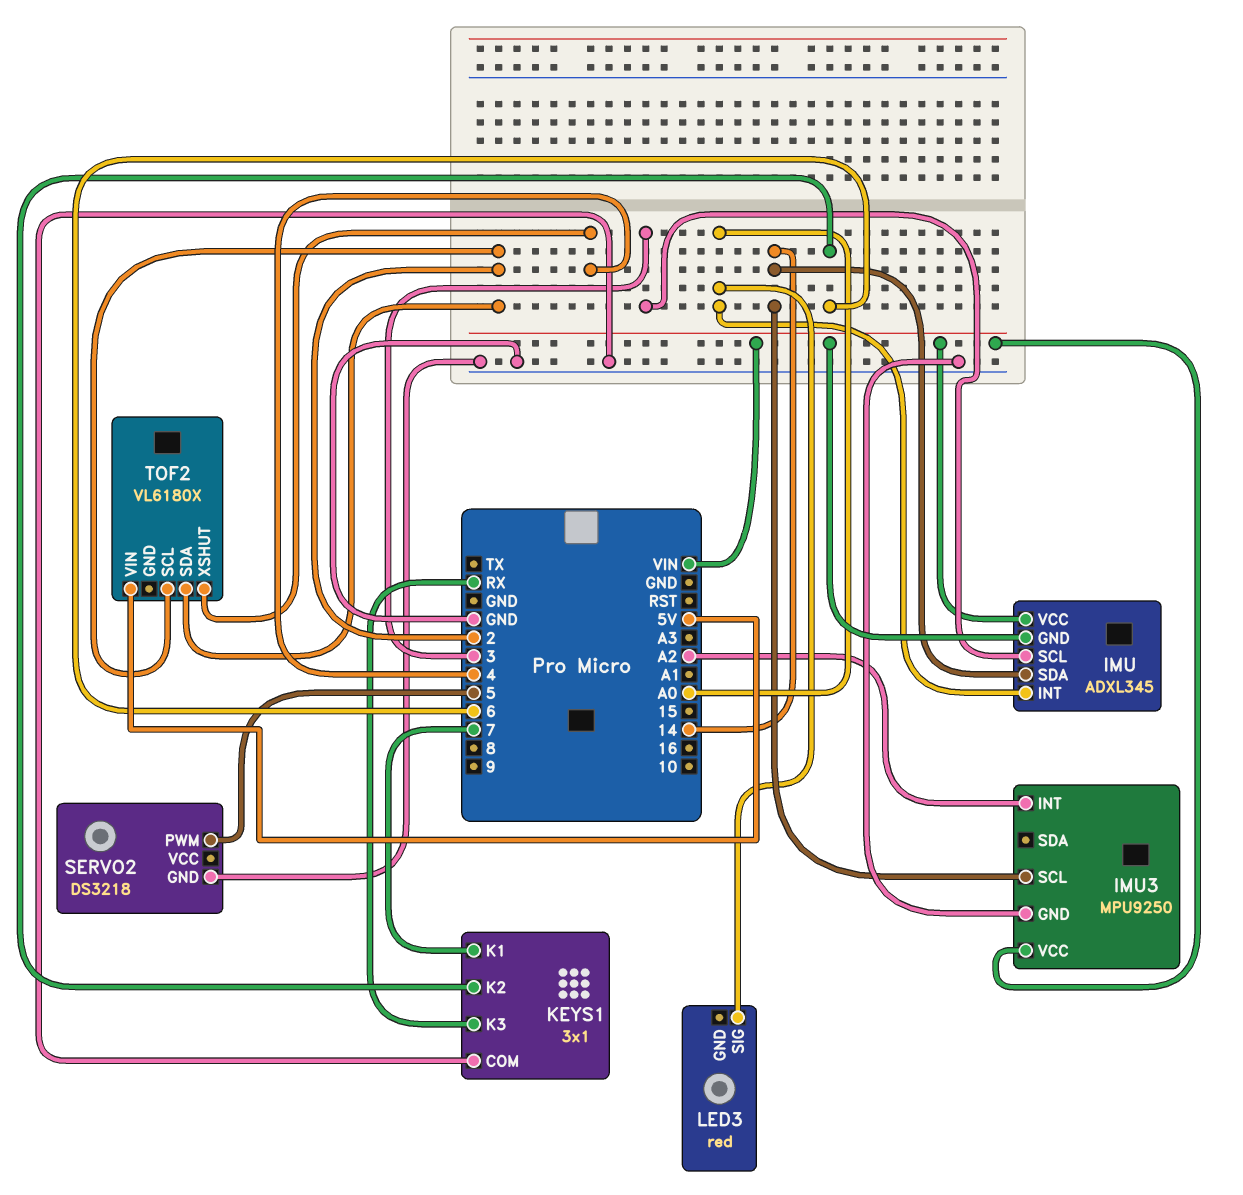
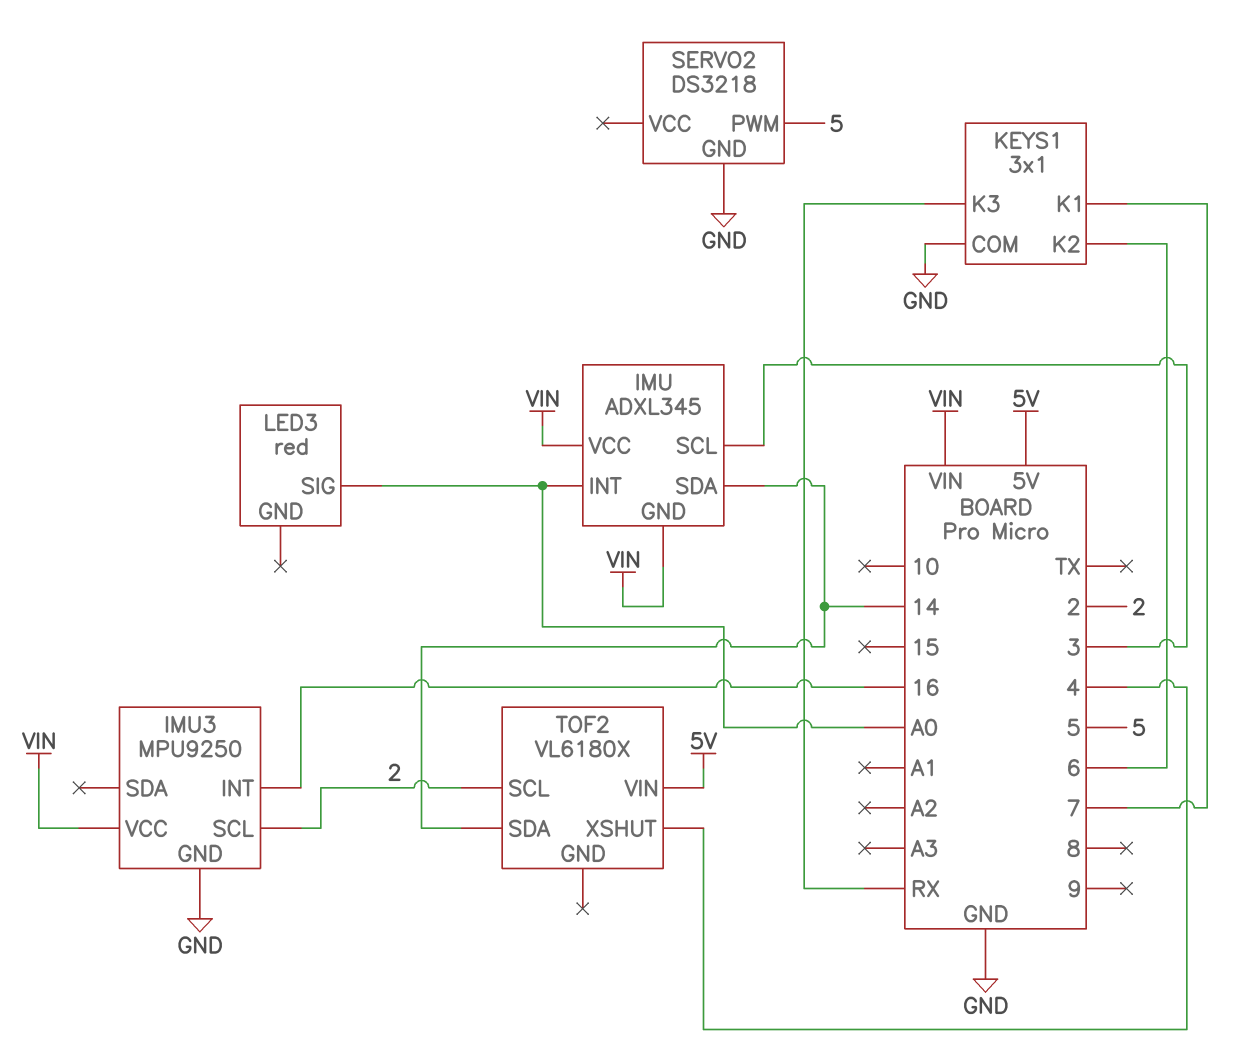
IMU3 pin INT: A2 -> 16
IMU3 pin SCL: 14 -> 2
TOF2 pin SDA: 2 -> 14

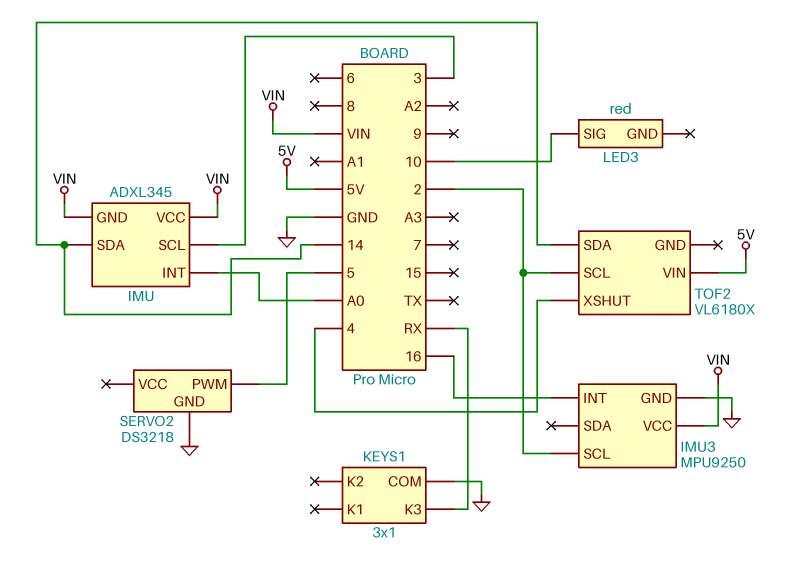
KEYS1 pin K1: 7 -> none
KEYS1 pin K2: 6 -> none
LED3 pin SIG: A0 -> 10

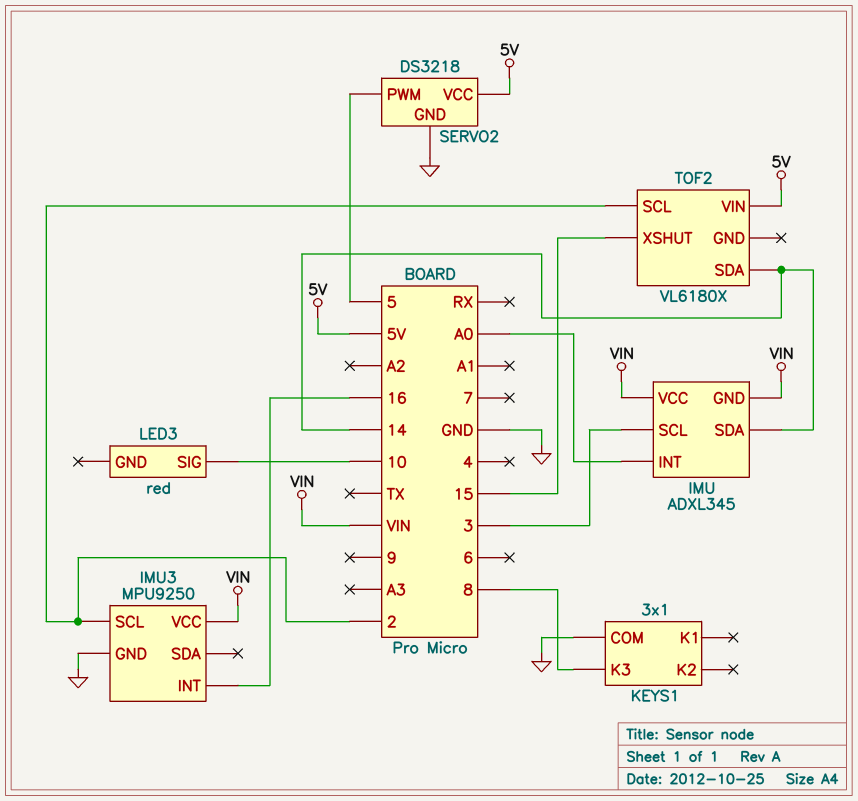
KEYS1 pin K3: RX -> 8
SERVO2 pin VCC: none -> 5V
TOF2 pin XSHUT: 4 -> 15

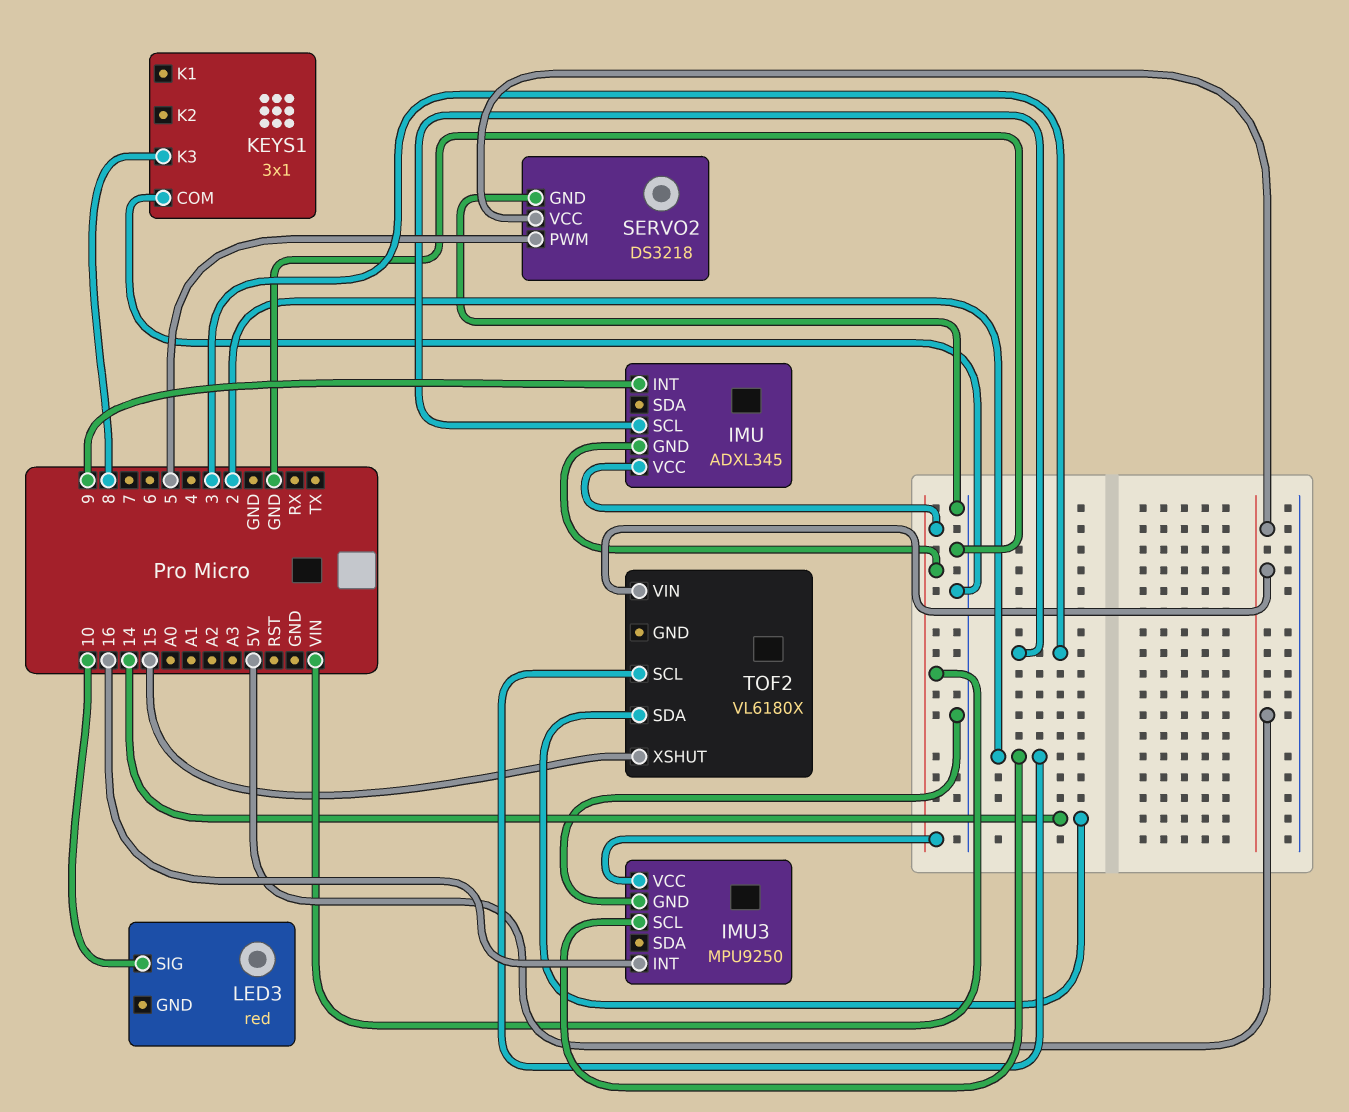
IMU pin INT: A0 -> 9
IMU pin SDA: 14 -> none

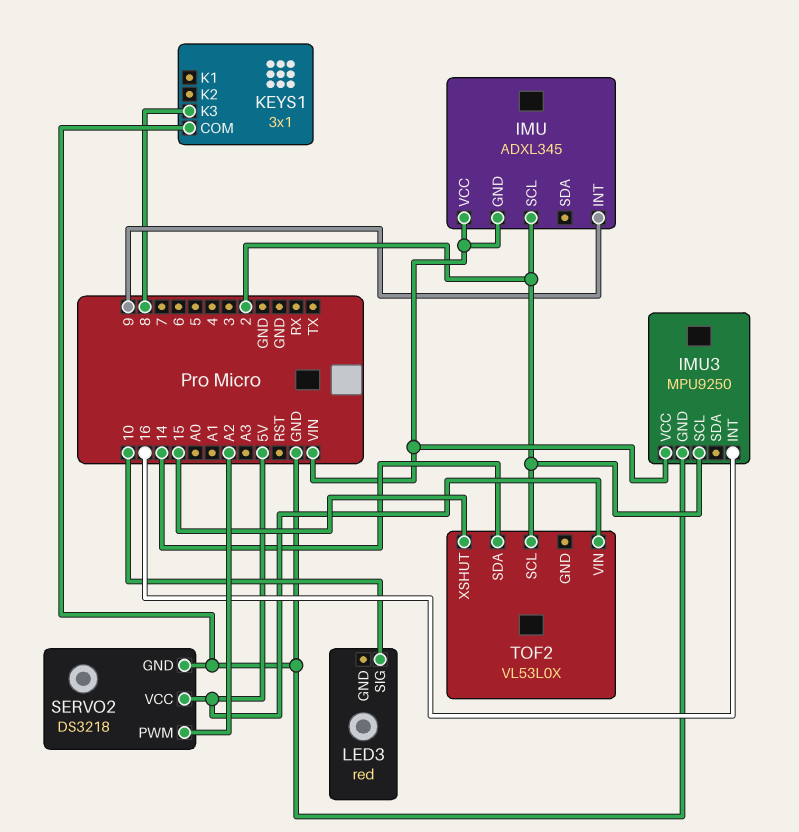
IMU pin SCL: 3 -> 2
SERVO2 pin PWM: 5 -> A2
TOF2: VL6180X -> VL53L0X

